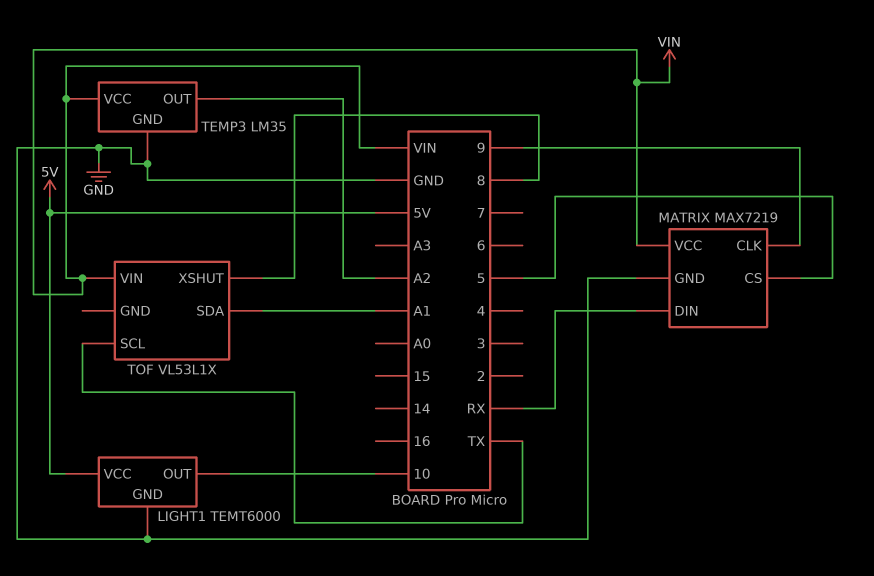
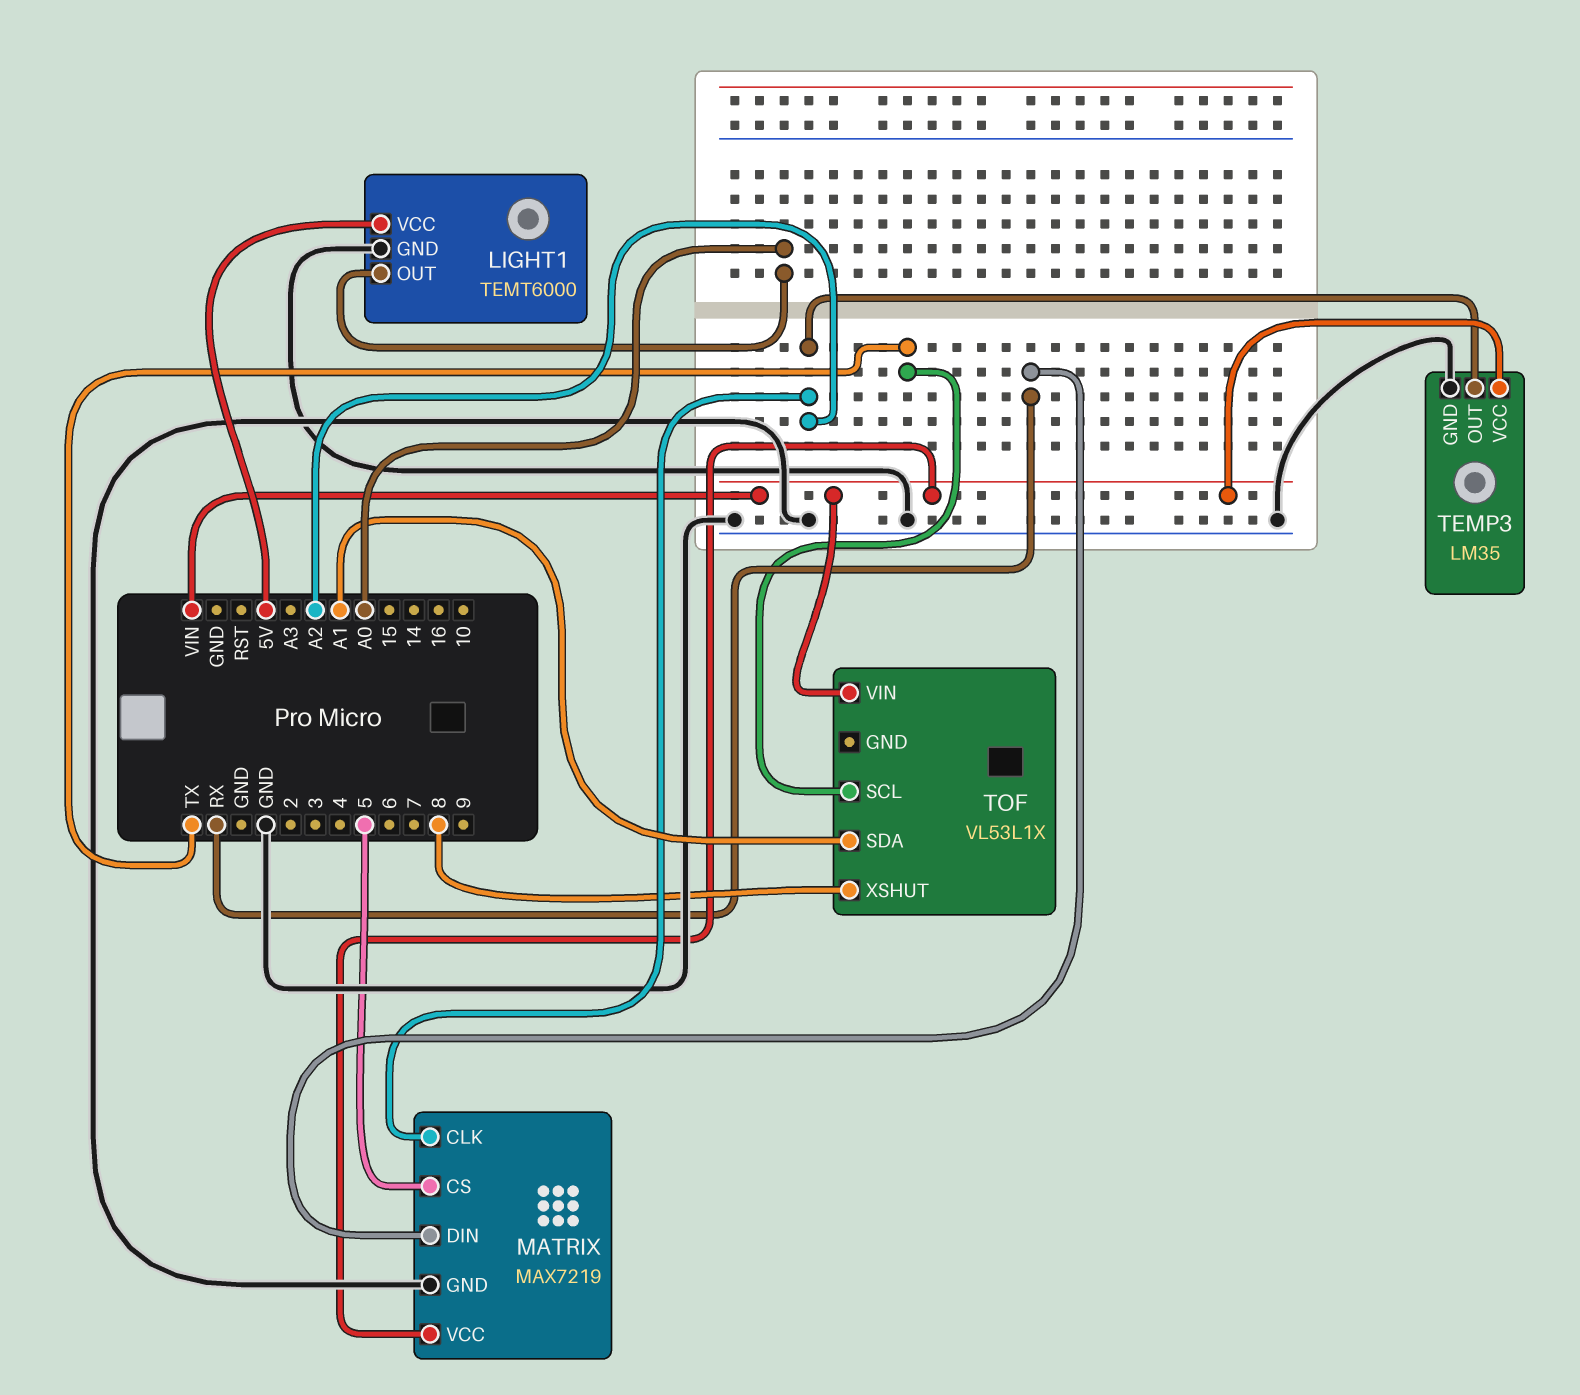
LIGHT1 pin OUT: 10 -> A0
MATRIX pin CLK: 9 -> A2

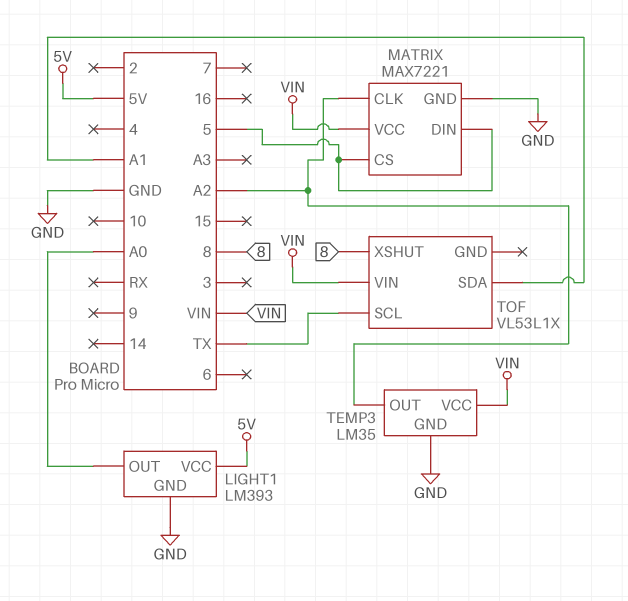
LIGHT1: TEMT6000 -> LM393
MATRIX: MAX7219 -> MAX7221
MATRIX pin DIN: RX -> 5

